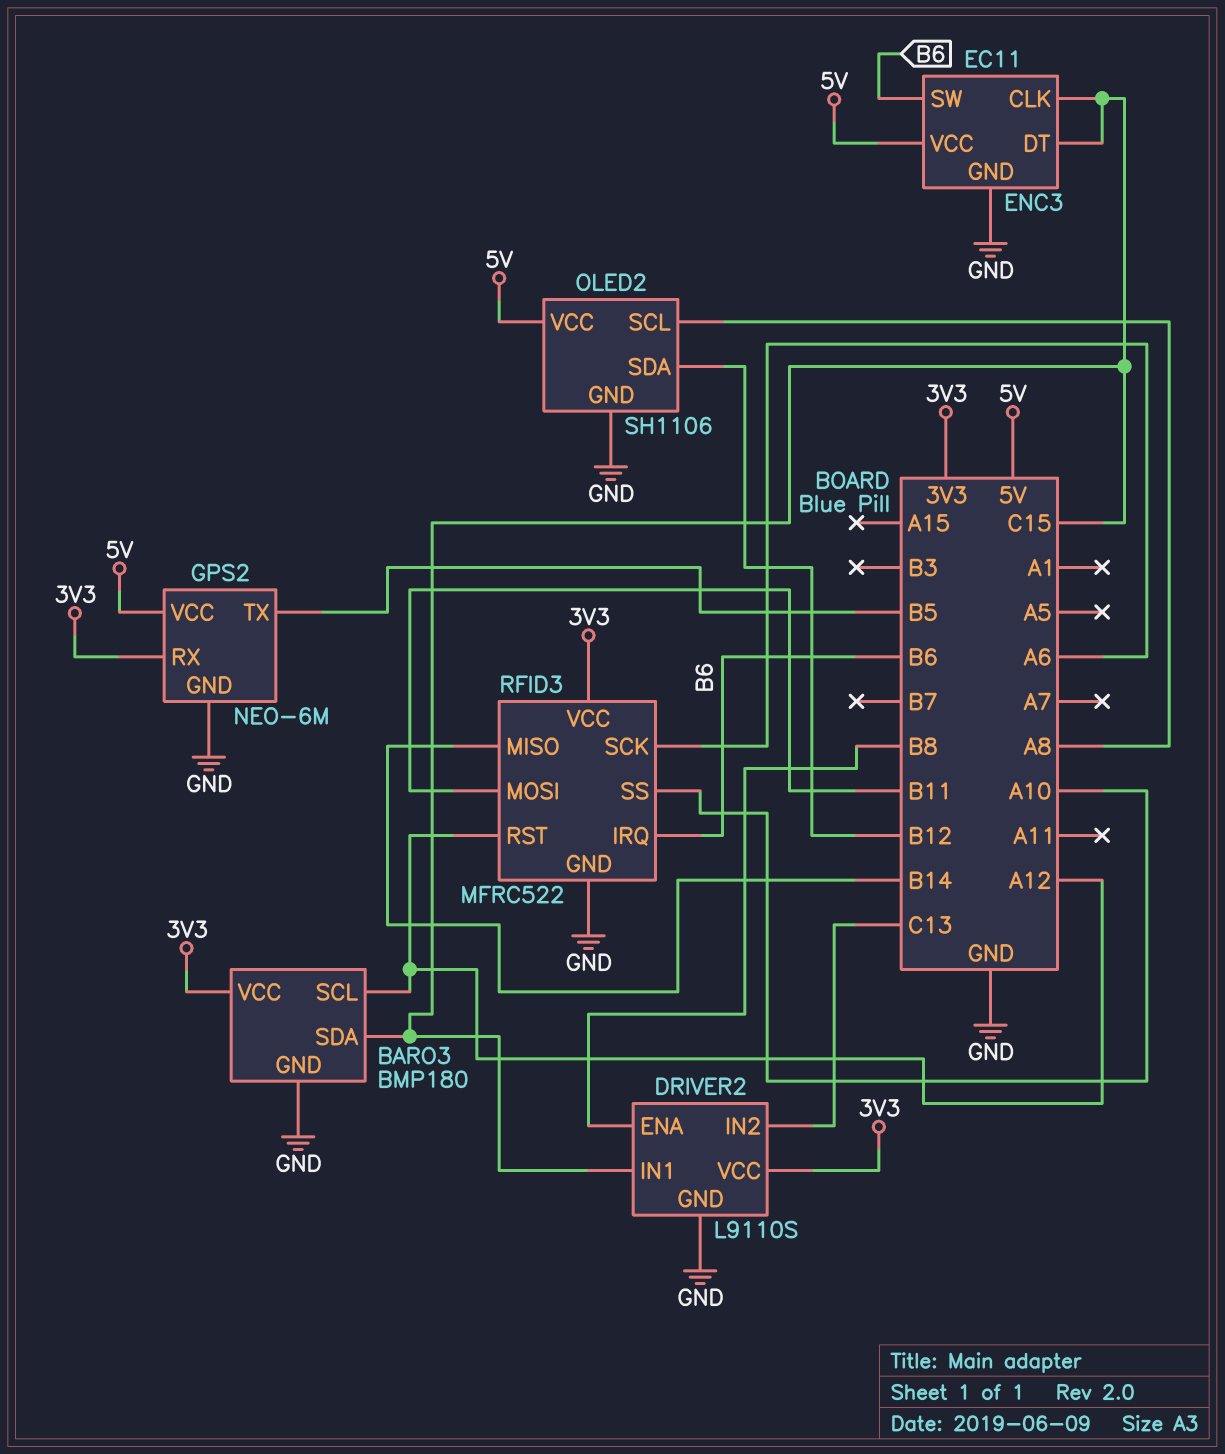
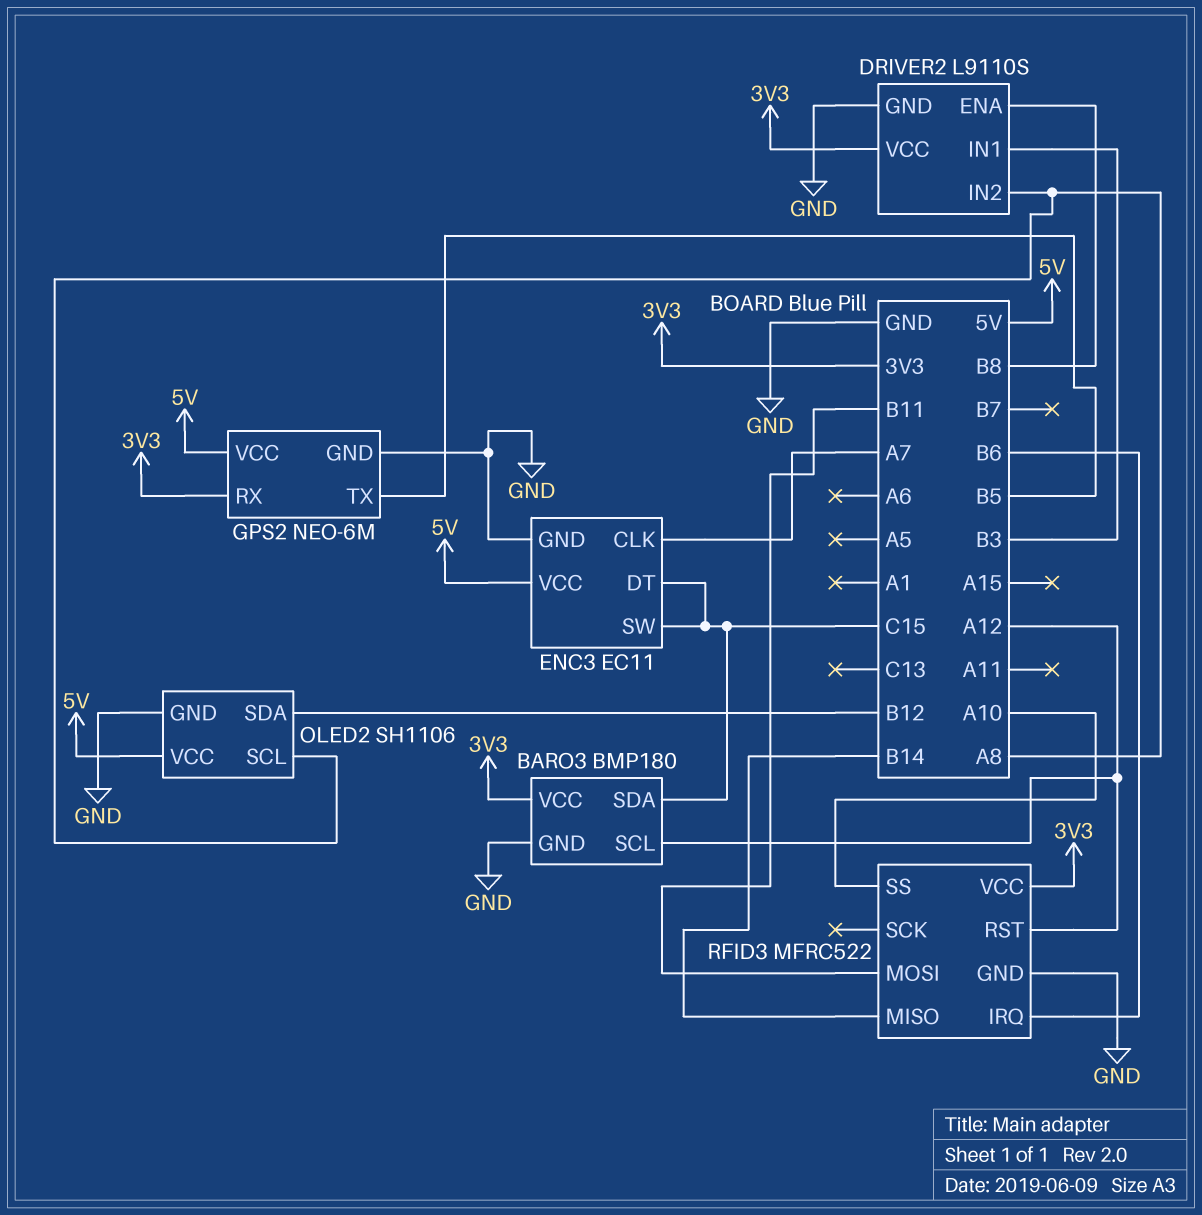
DRIVER2 pin IN1: C15 -> B3
DRIVER2 pin IN2: C13 -> A8
ENC3 pin CLK: C15 -> A7
ENC3 pin SW: B6 -> C15
RFID3 pin SCK: A6 -> none

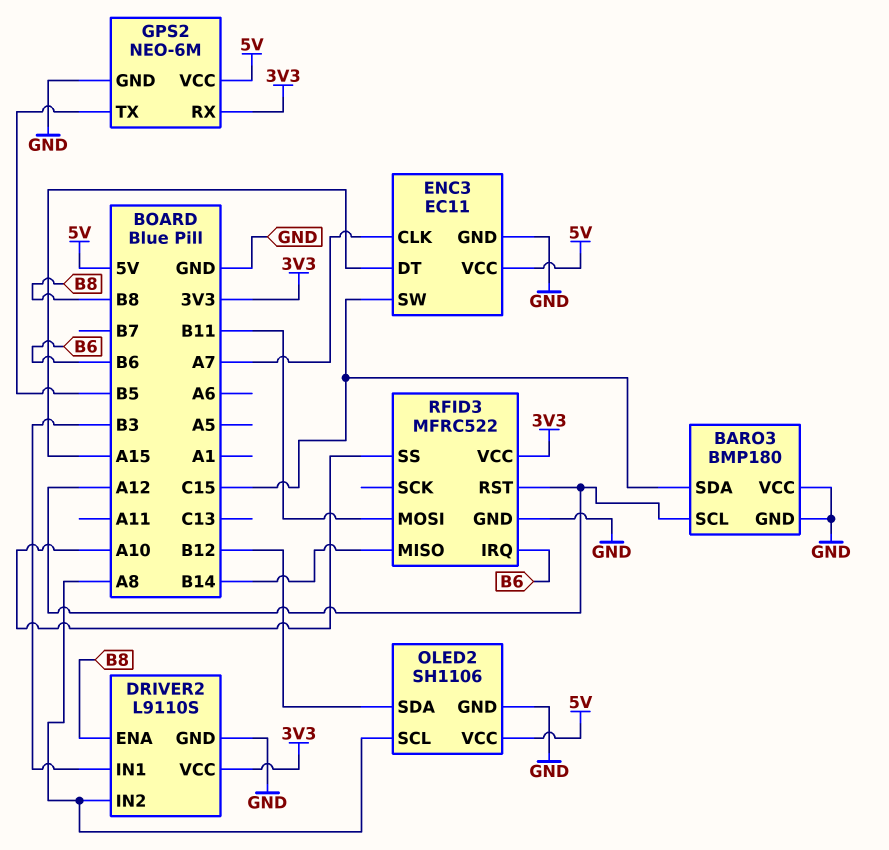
BARO3 pin VCC: 3V3 -> GND
ENC3 pin DT: C15 -> A15

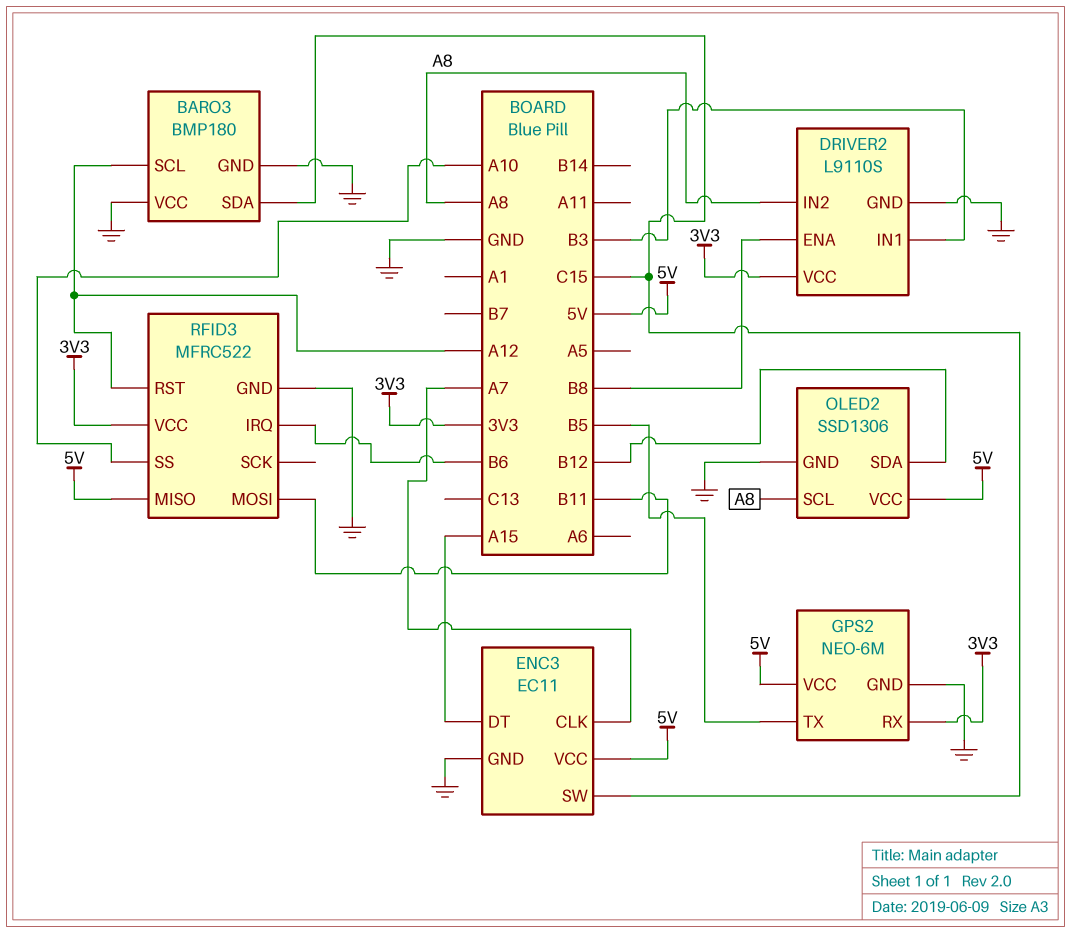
OLED2: SH1106 -> SSD1306
RFID3 pin MISO: B14 -> 5V

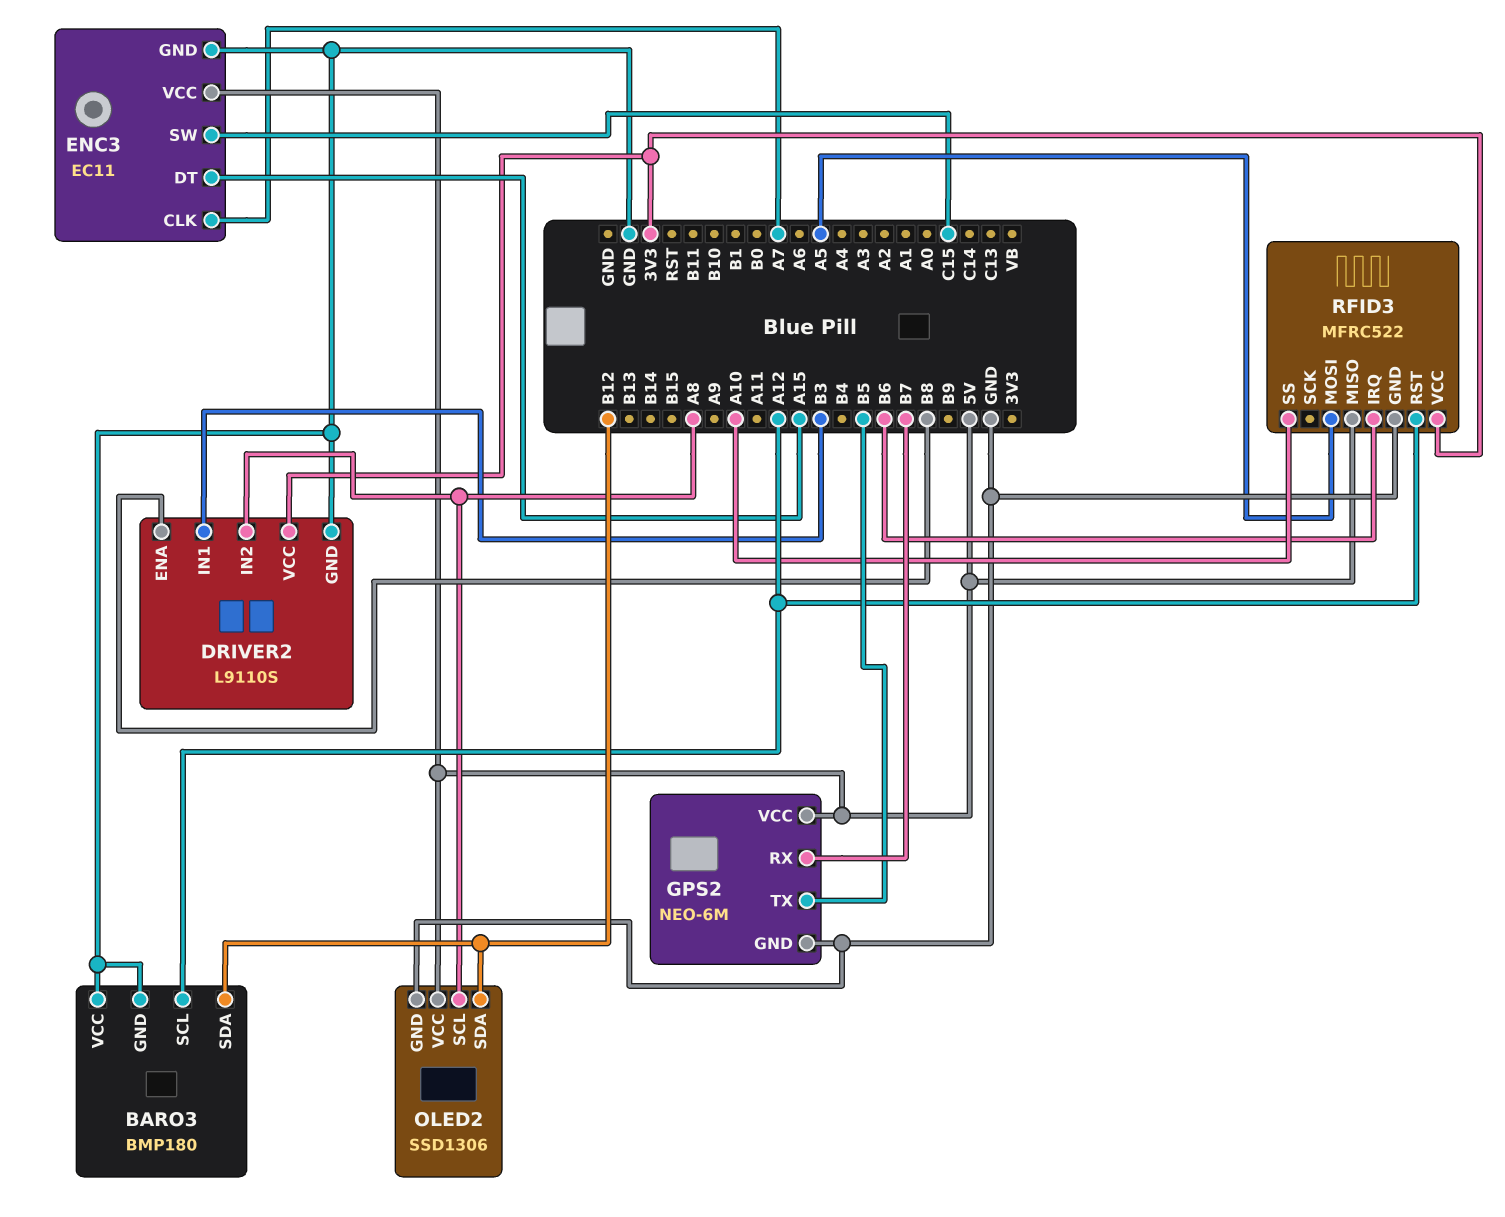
BARO3 pin SDA: C15 -> B12
GPS2 pin RX: 3V3 -> B7
RFID3 pin MOSI: B11 -> A5

